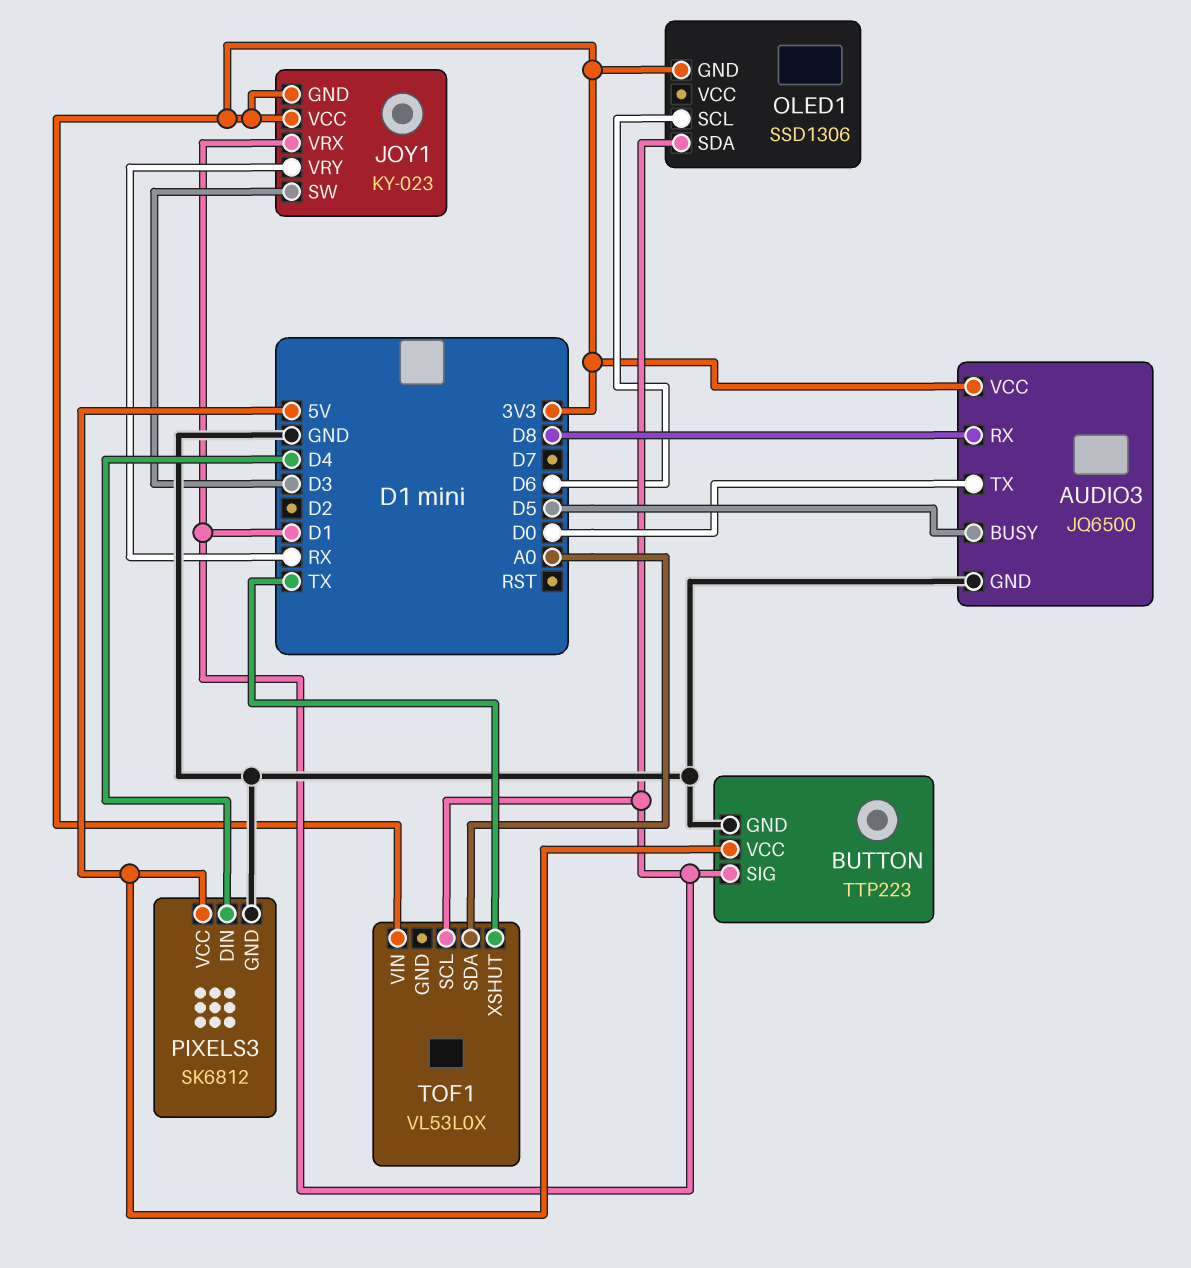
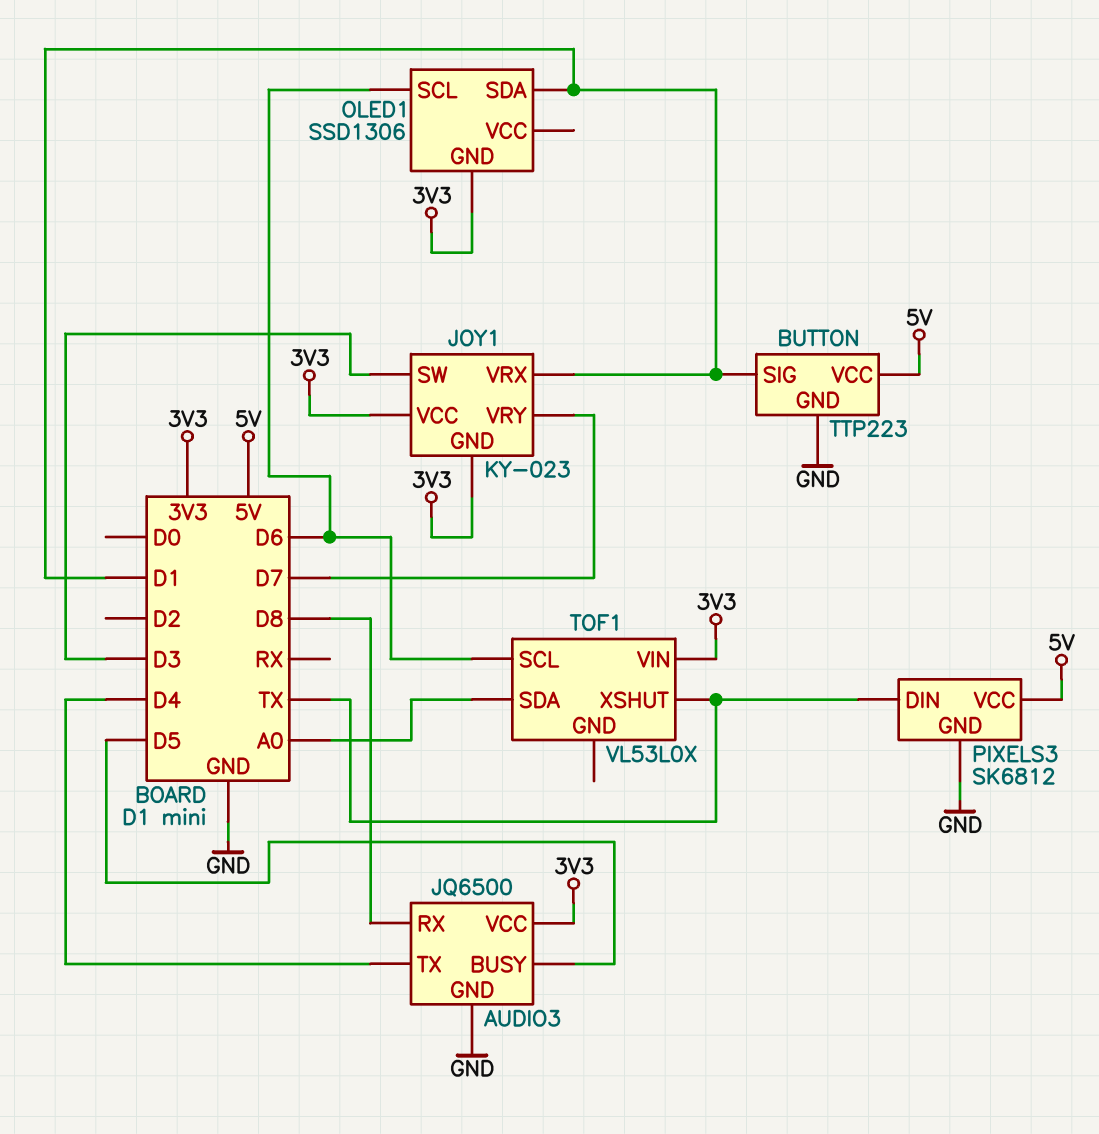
AUDIO3 pin TX: D0 -> D4
JOY1 pin VRY: RX -> D7
PIXELS3 pin DIN: D4 -> TX
TOF1 pin SCL: D1 -> D6

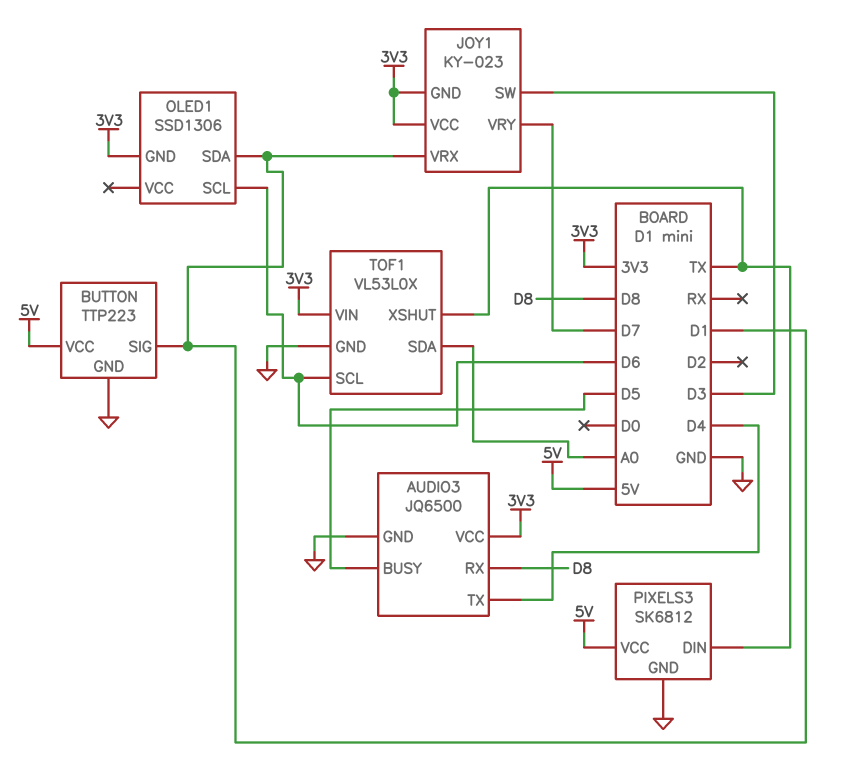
TOF1 pin GND: none -> GND

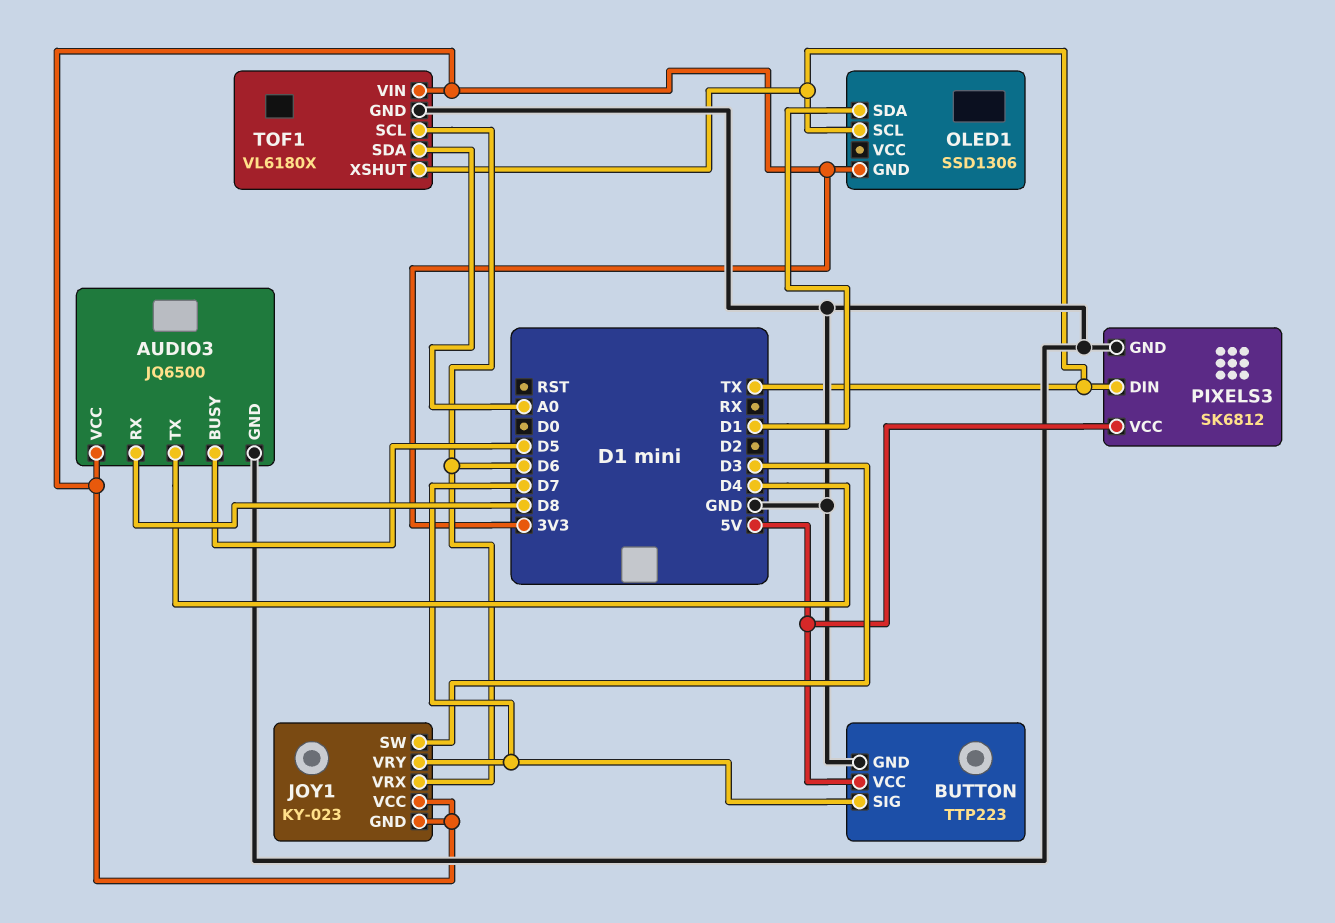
BUTTON pin SIG: D1 -> D7
JOY1 pin VRX: D1 -> D6
OLED1 pin SCL: D6 -> TX
TOF1: VL53L0X -> VL6180X

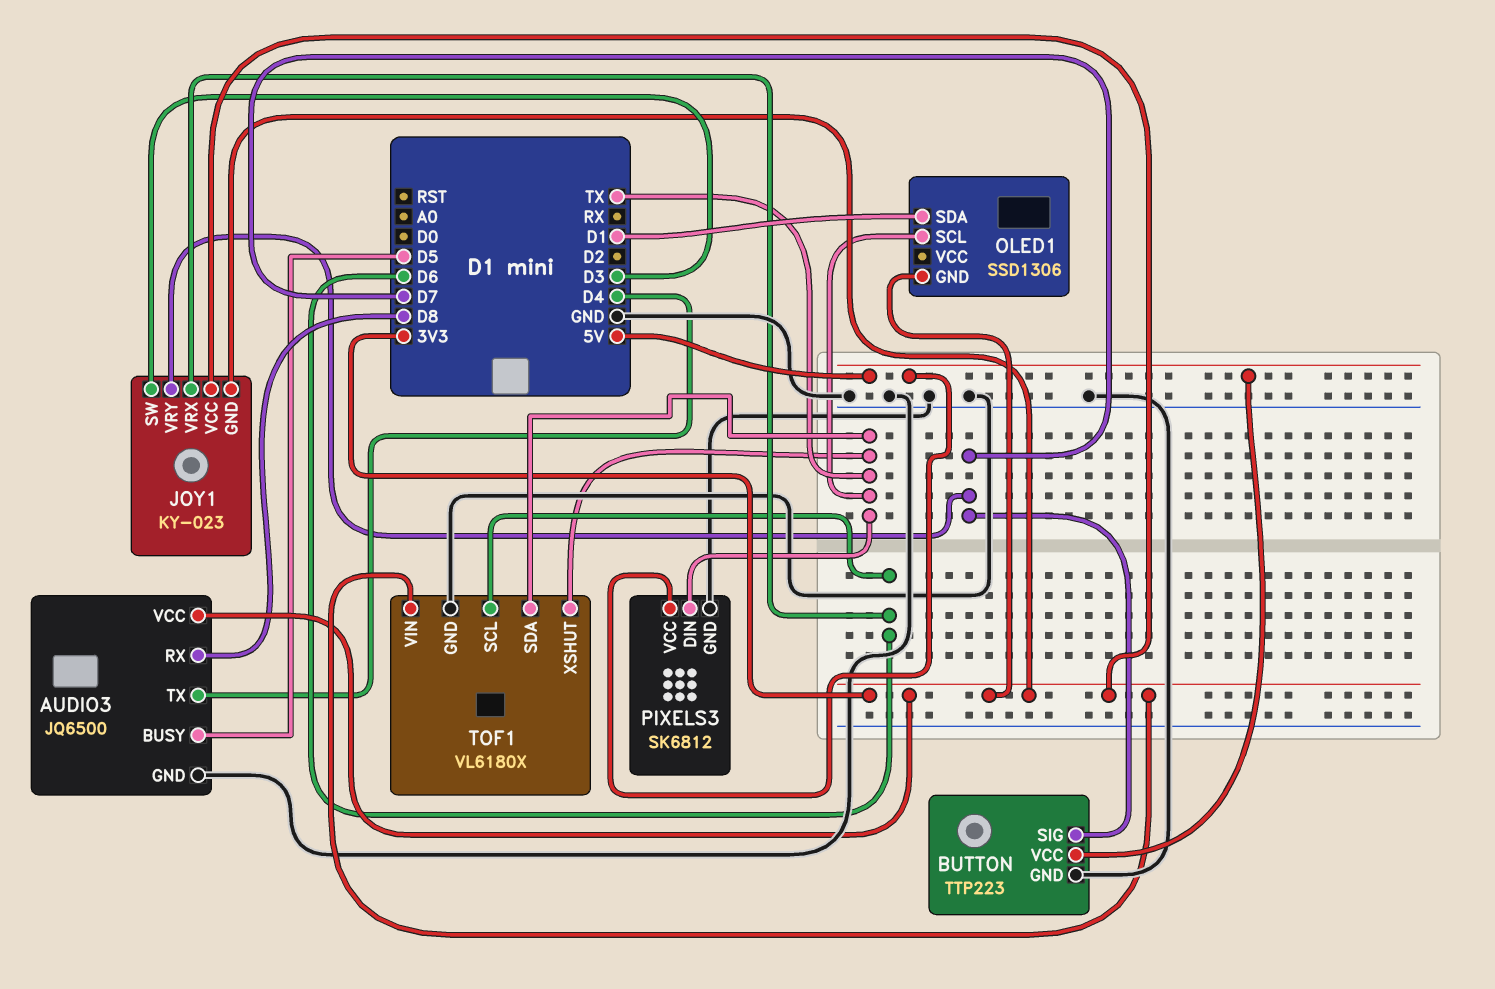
TOF1 pin SDA: A0 -> TX

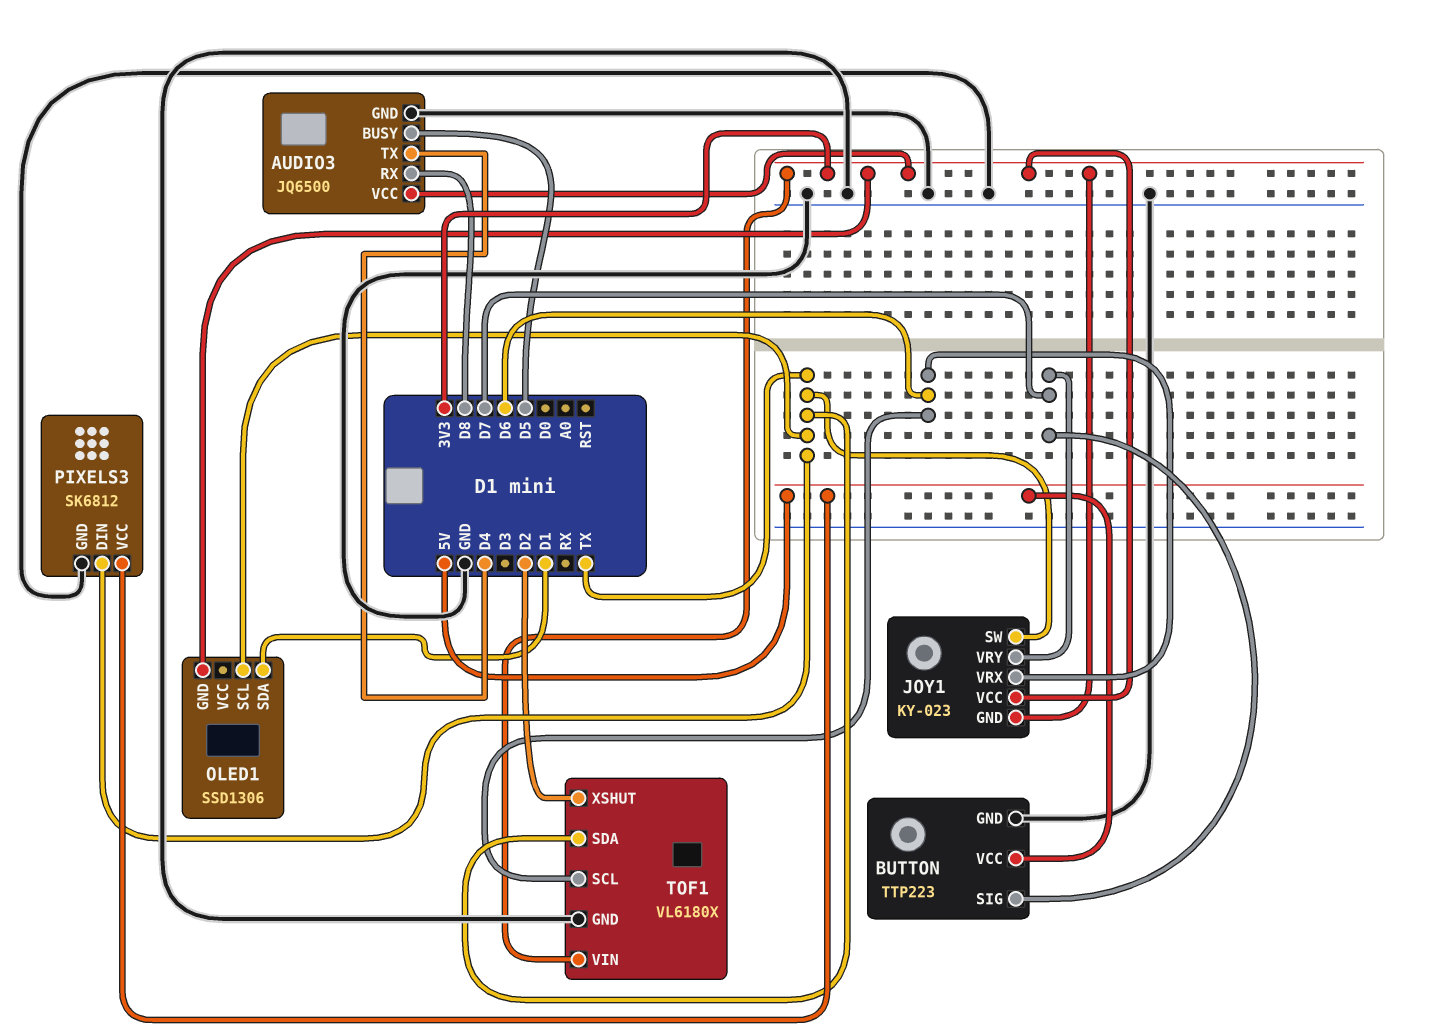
JOY1 pin SW: D3 -> TX
TOF1 pin XSHUT: TX -> D2

